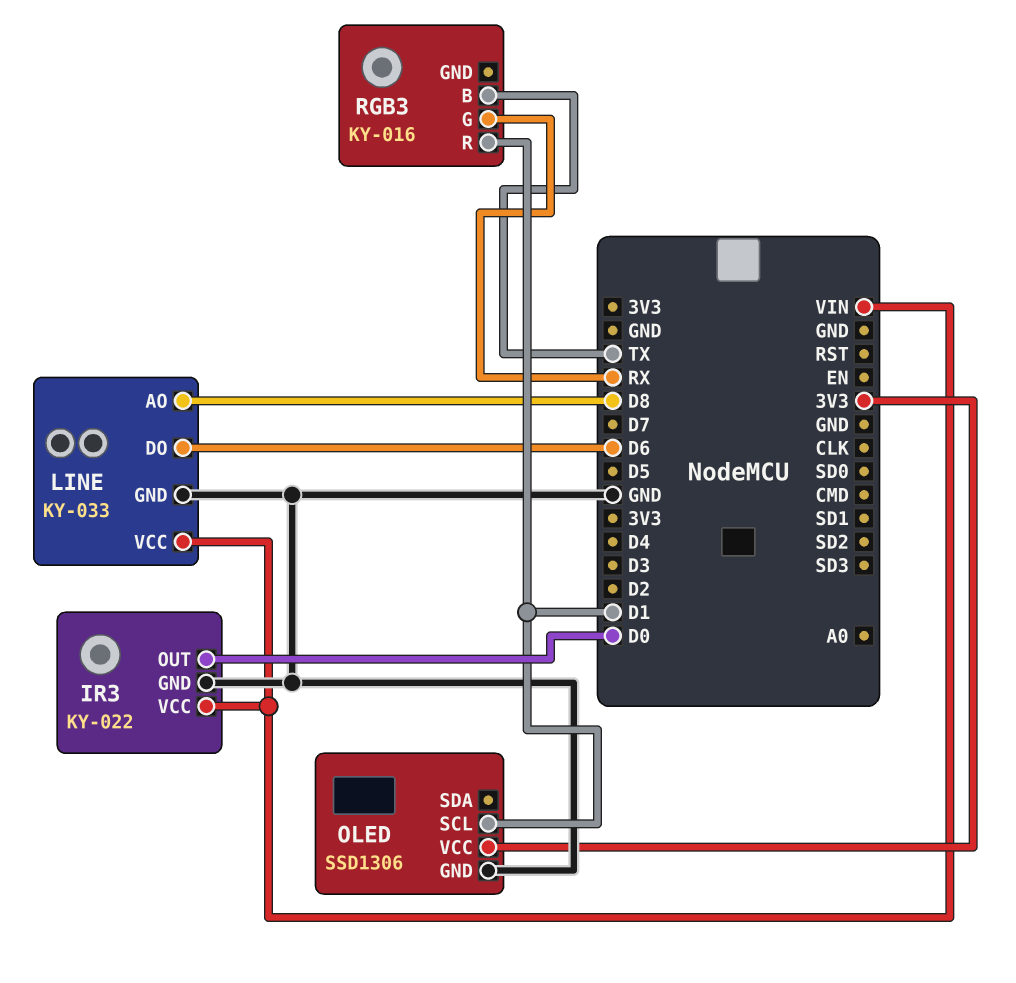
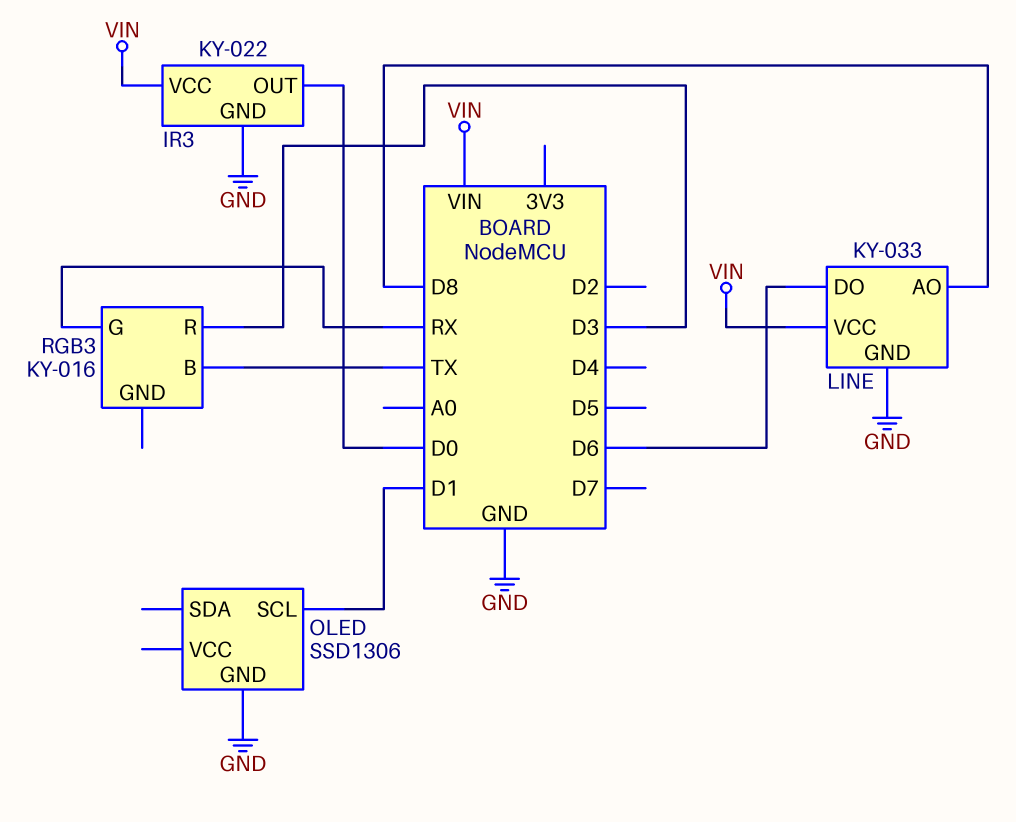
OLED pin VCC: 3V3 -> none
RGB3 pin R: D1 -> D3

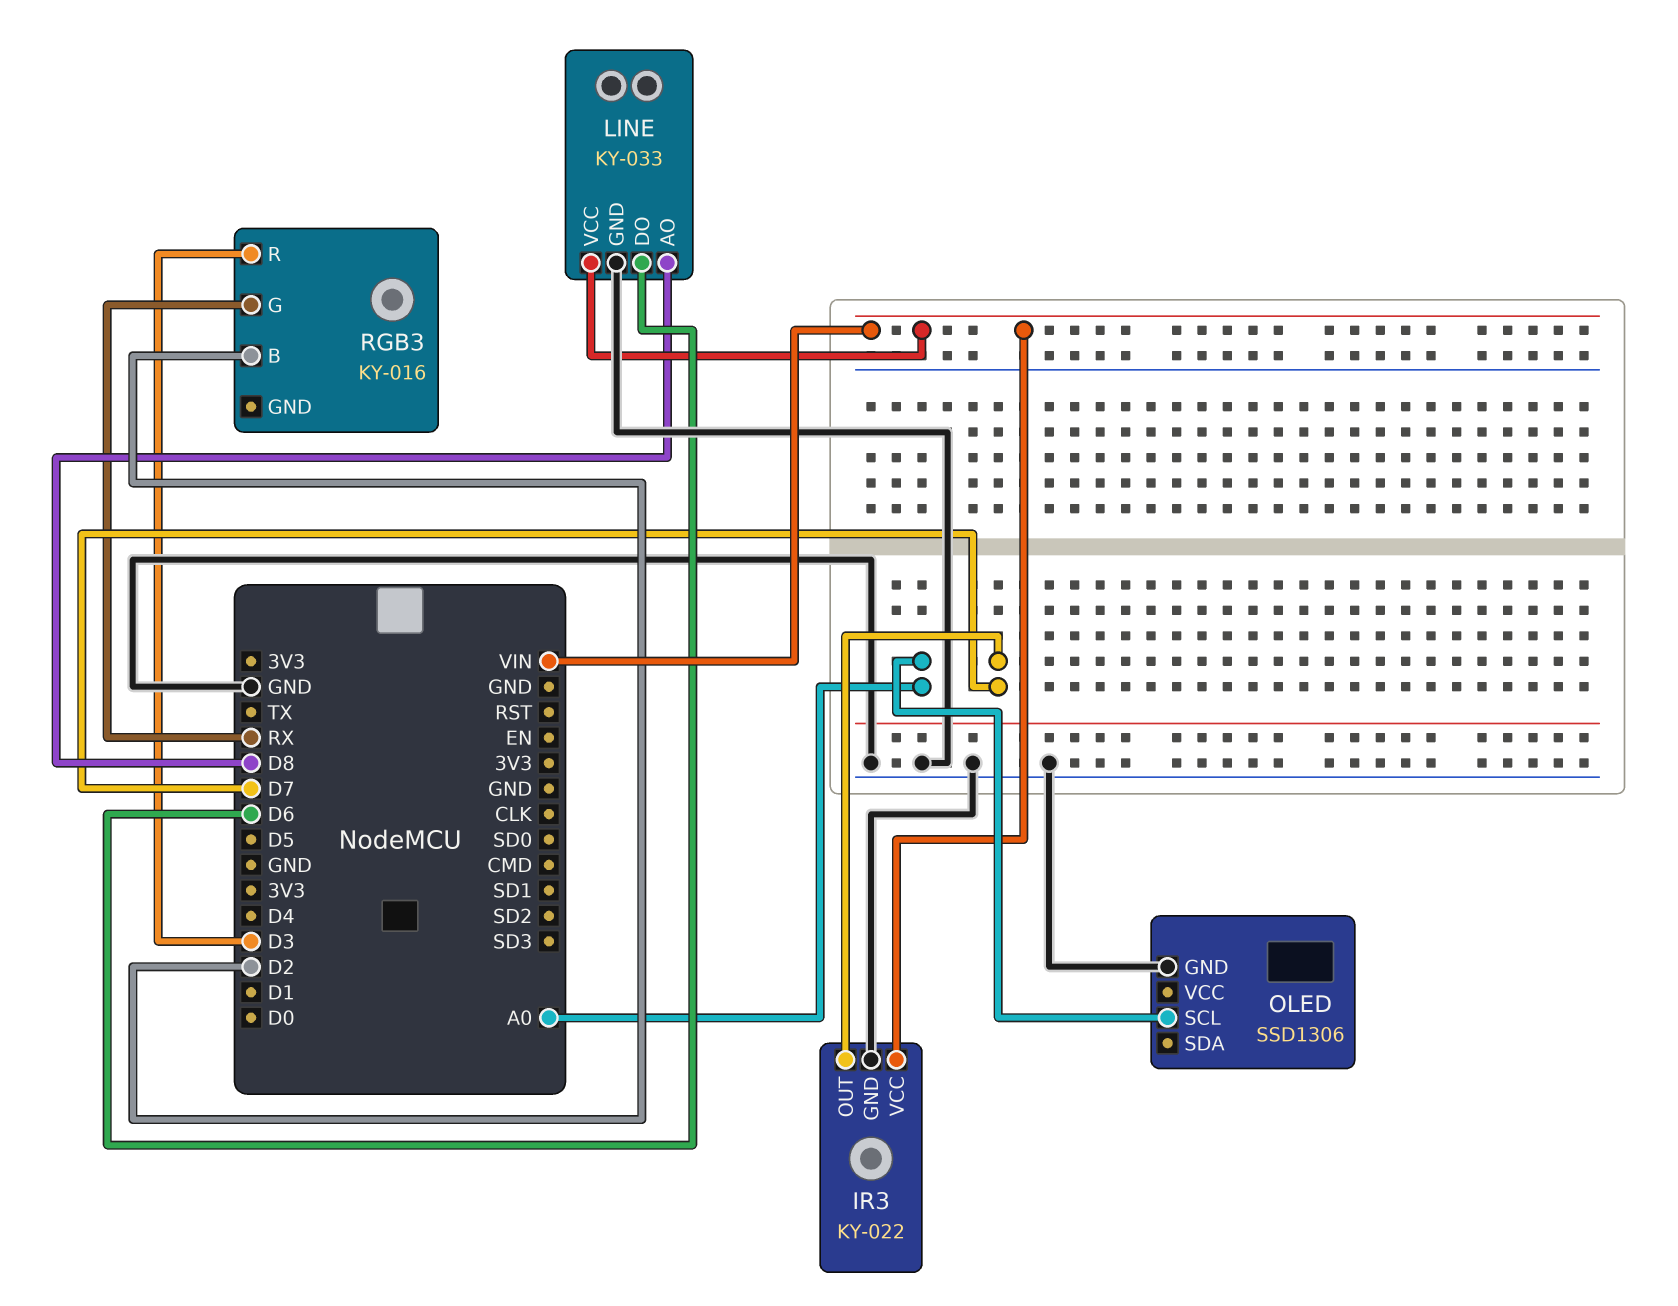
IR3 pin OUT: D0 -> D7
OLED pin SCL: D1 -> A0
RGB3 pin B: TX -> D2

